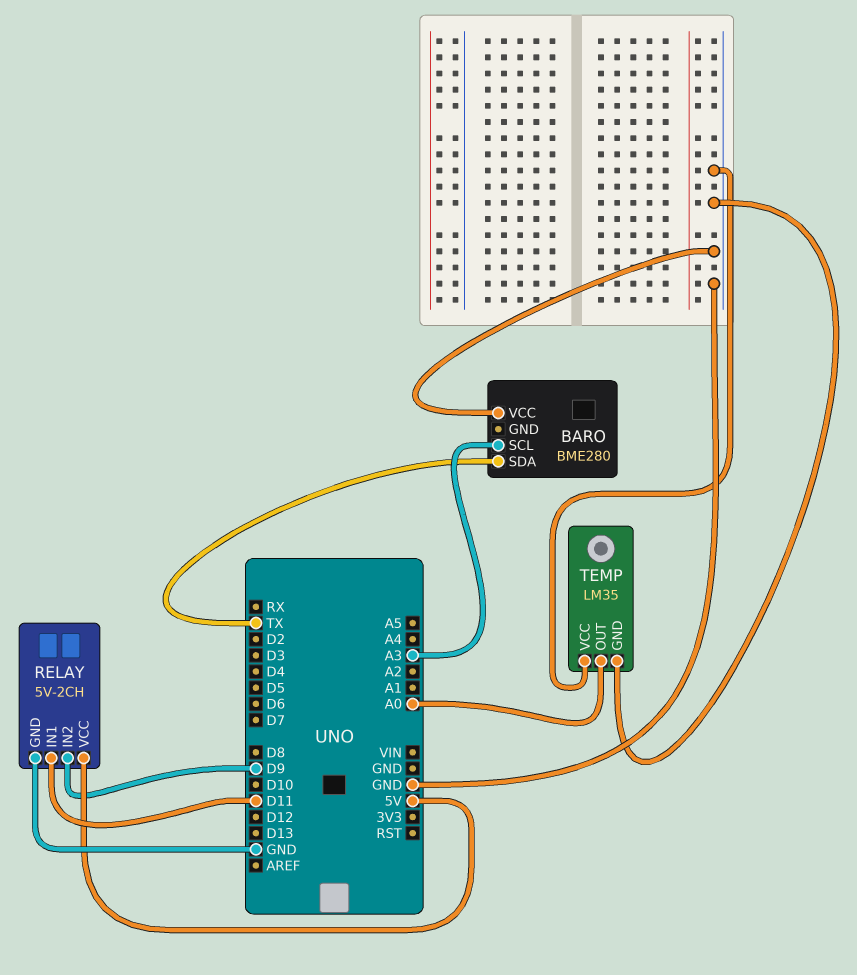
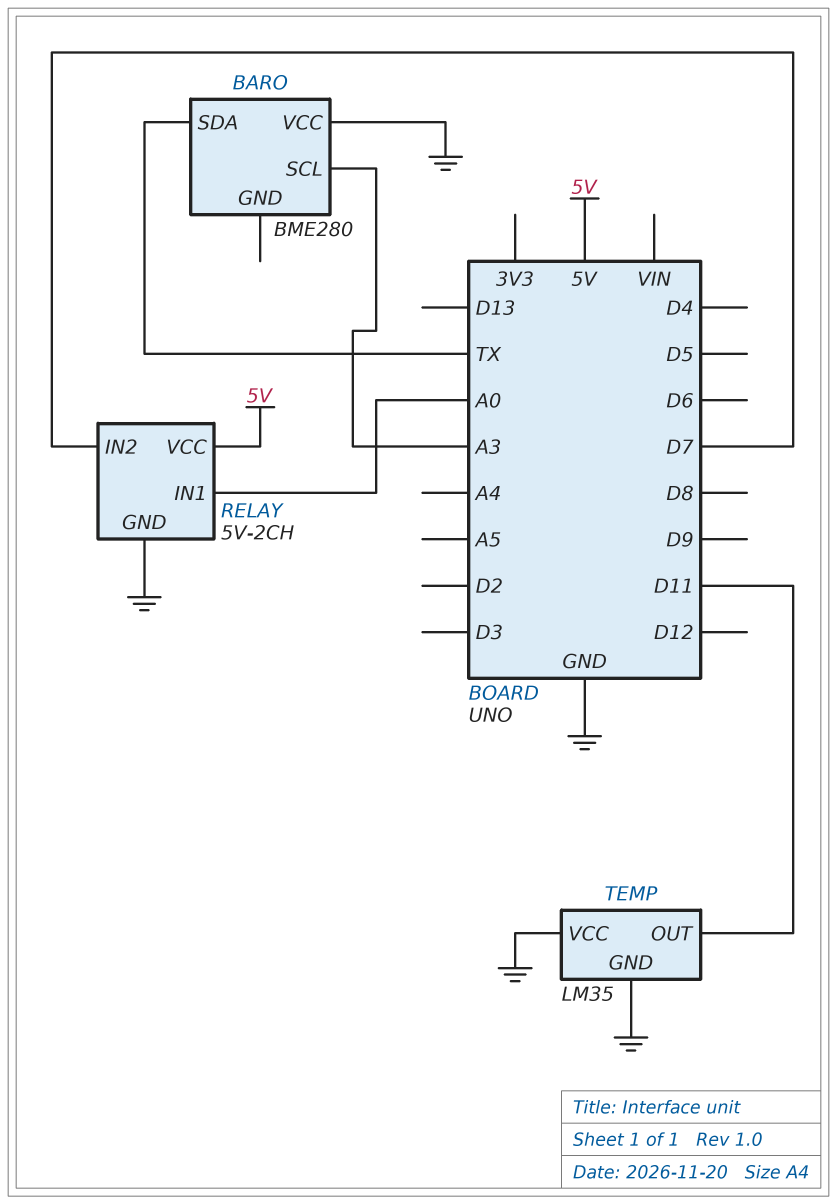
RELAY pin IN1: D11 -> A0
RELAY pin IN2: D9 -> D7
TEMP pin OUT: A0 -> D11

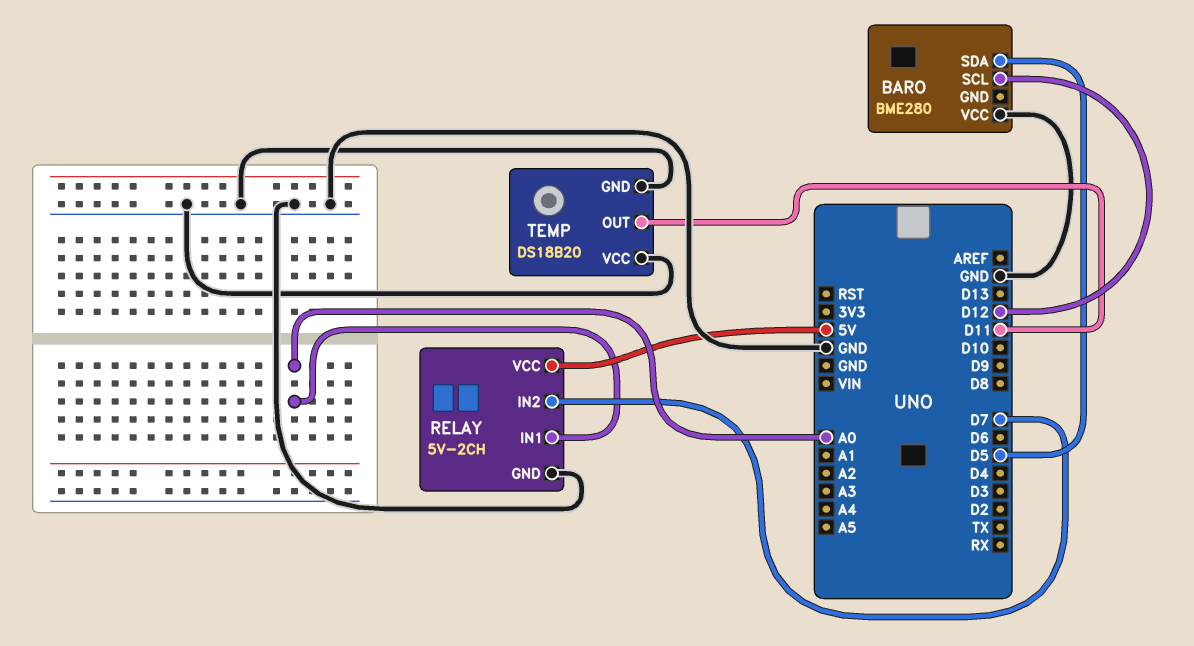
BARO pin SCL: A3 -> D12
BARO pin SDA: TX -> D5
TEMP: LM35 -> DS18B20

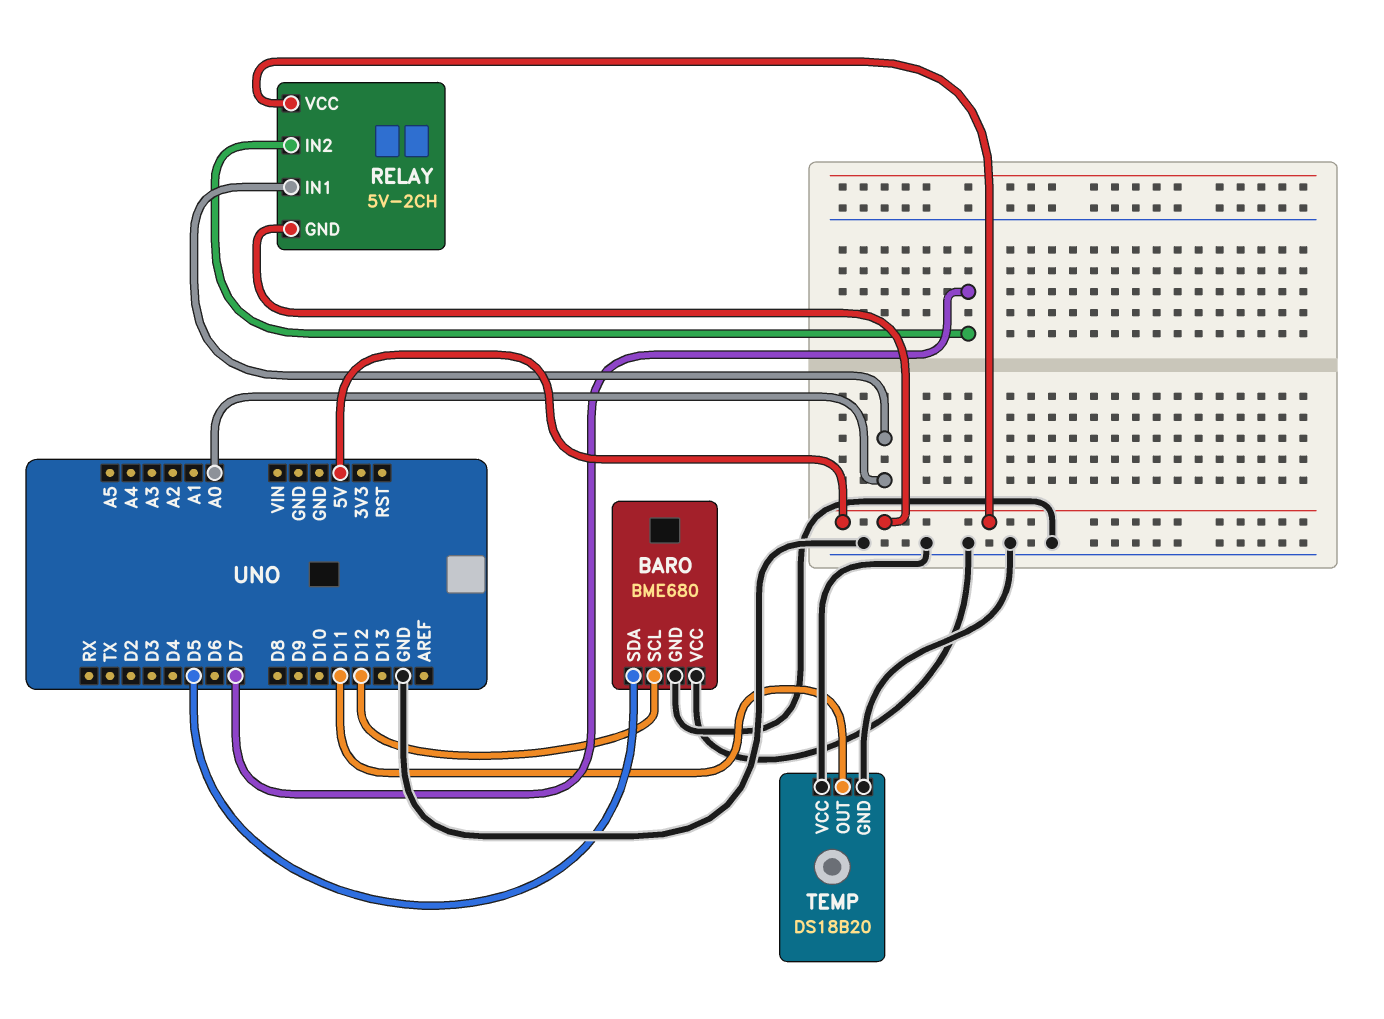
BARO: BME280 -> BME680
BARO pin GND: none -> GND
RELAY pin GND: GND -> 5V

